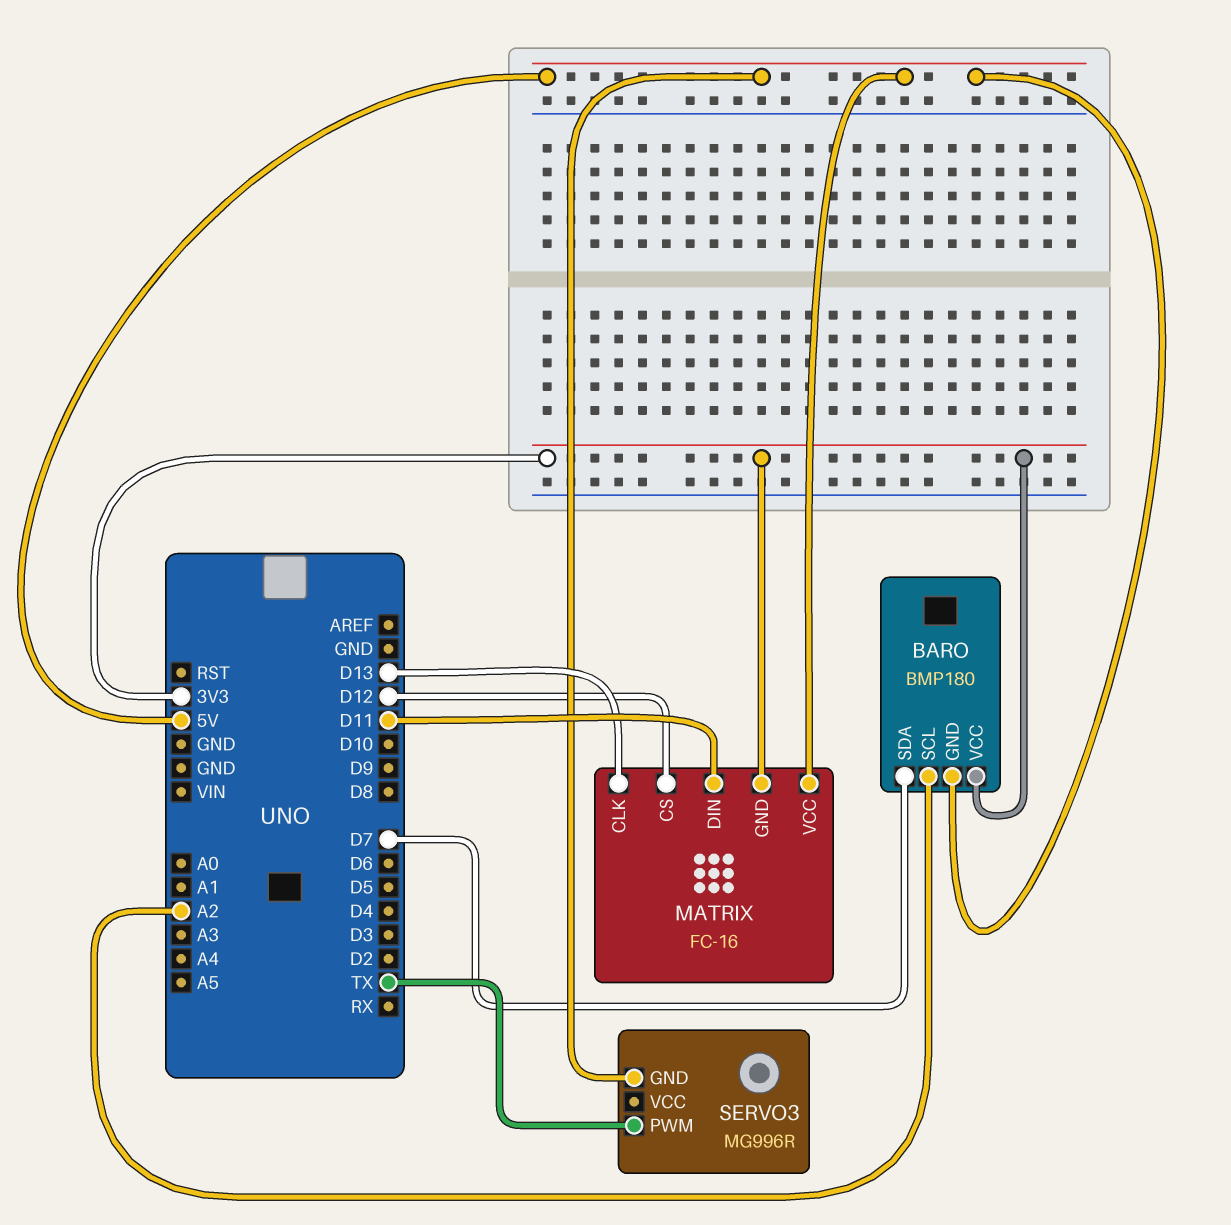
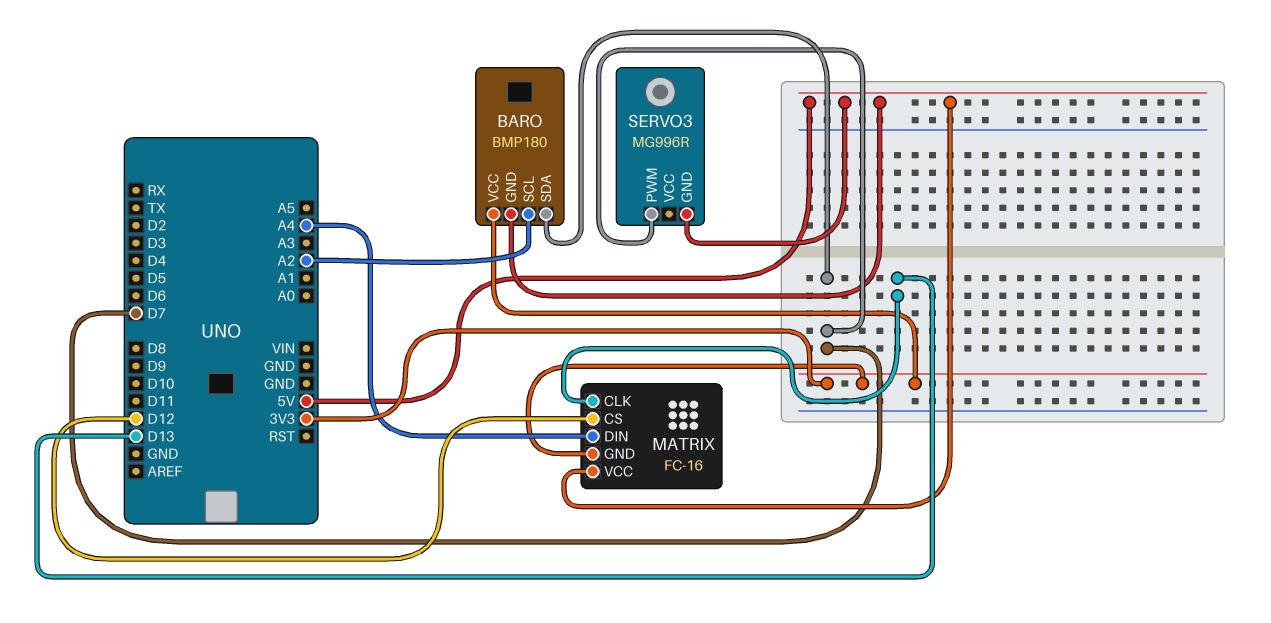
MATRIX pin DIN: D11 -> A4
SERVO3 pin PWM: TX -> D7

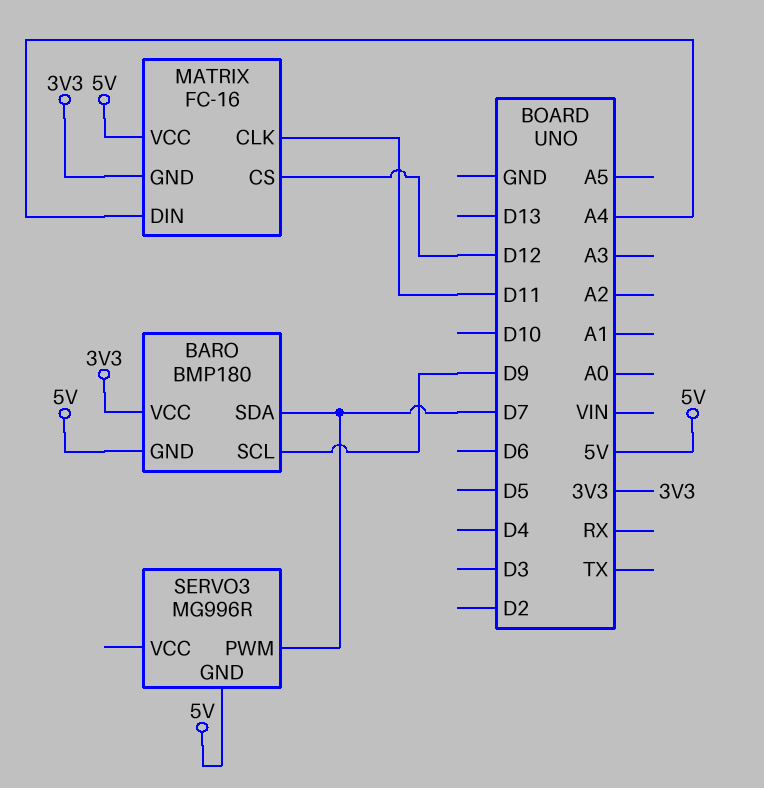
BARO pin SCL: A2 -> D9
MATRIX pin CLK: D13 -> D11

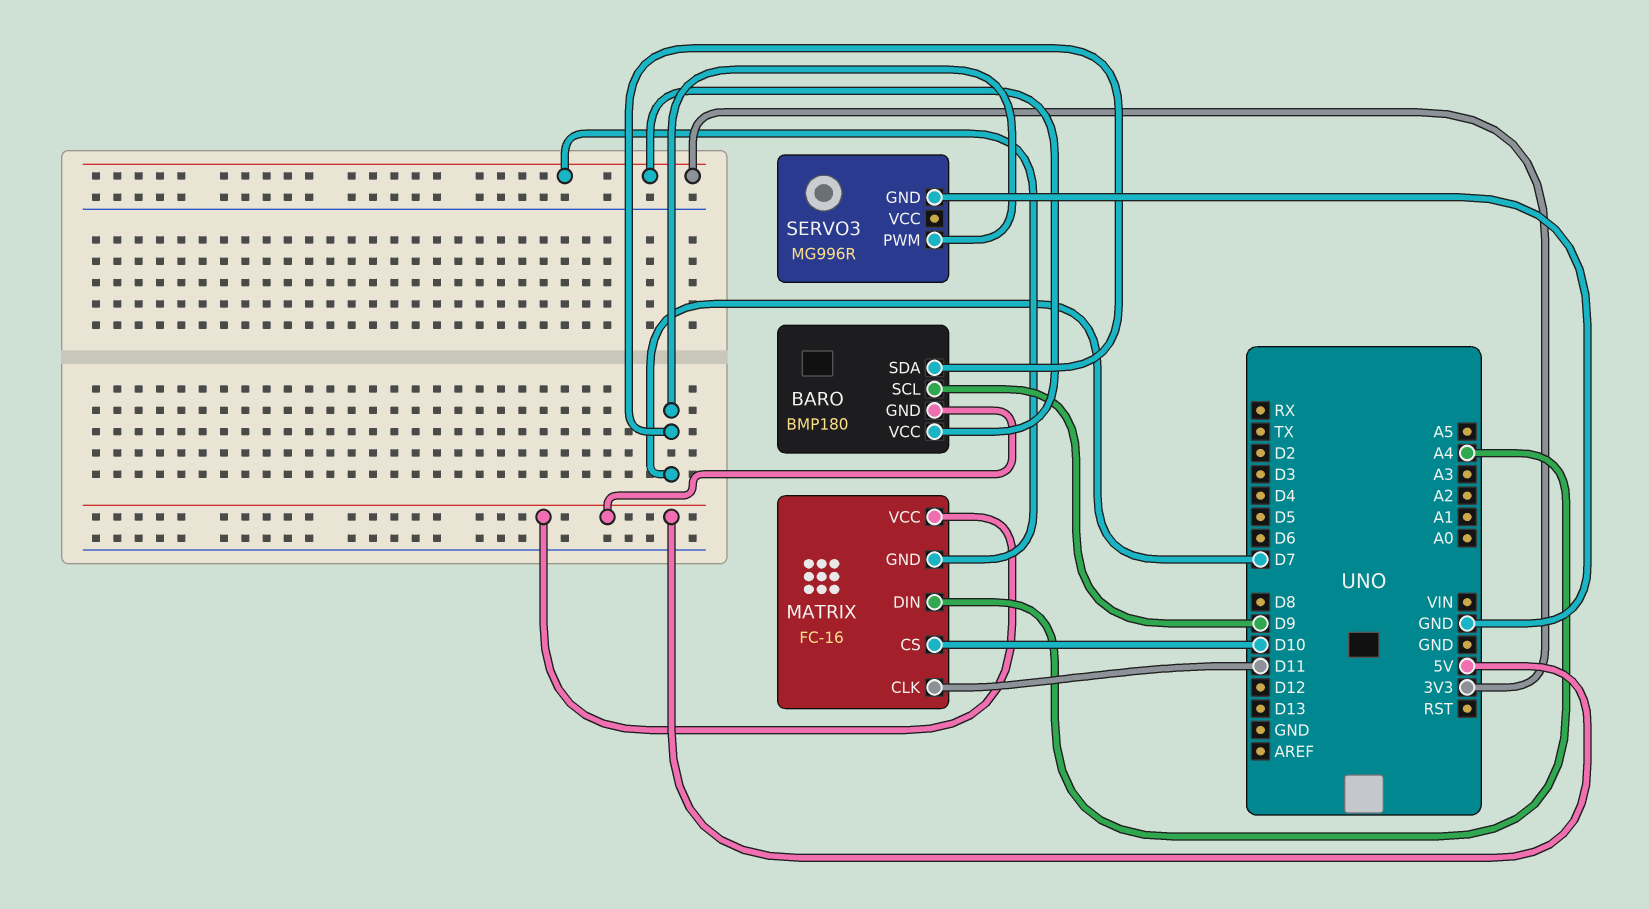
MATRIX pin CS: D12 -> D10
SERVO3 pin GND: 5V -> GND

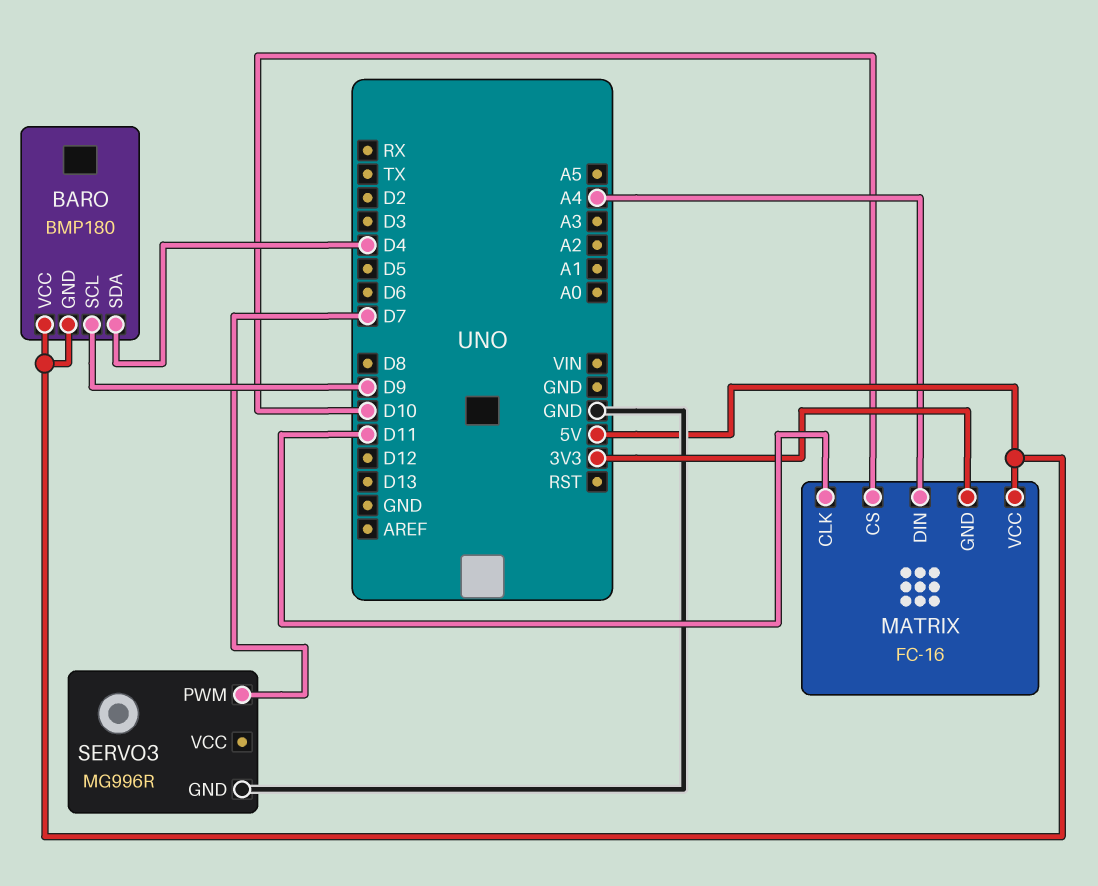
BARO pin SDA: D7 -> D4
BARO pin VCC: 3V3 -> 5V

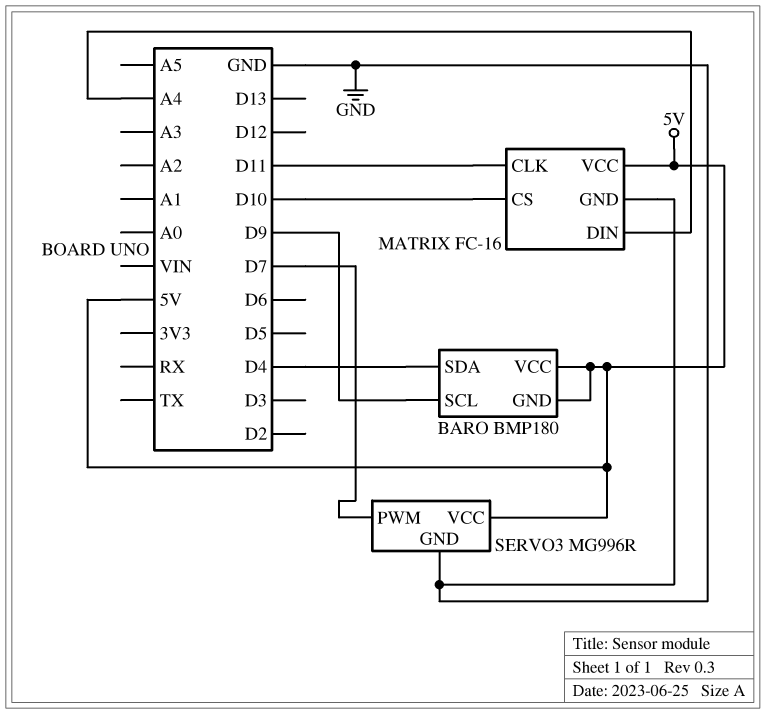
MATRIX pin GND: 3V3 -> GND
SERVO3 pin VCC: none -> 5V

